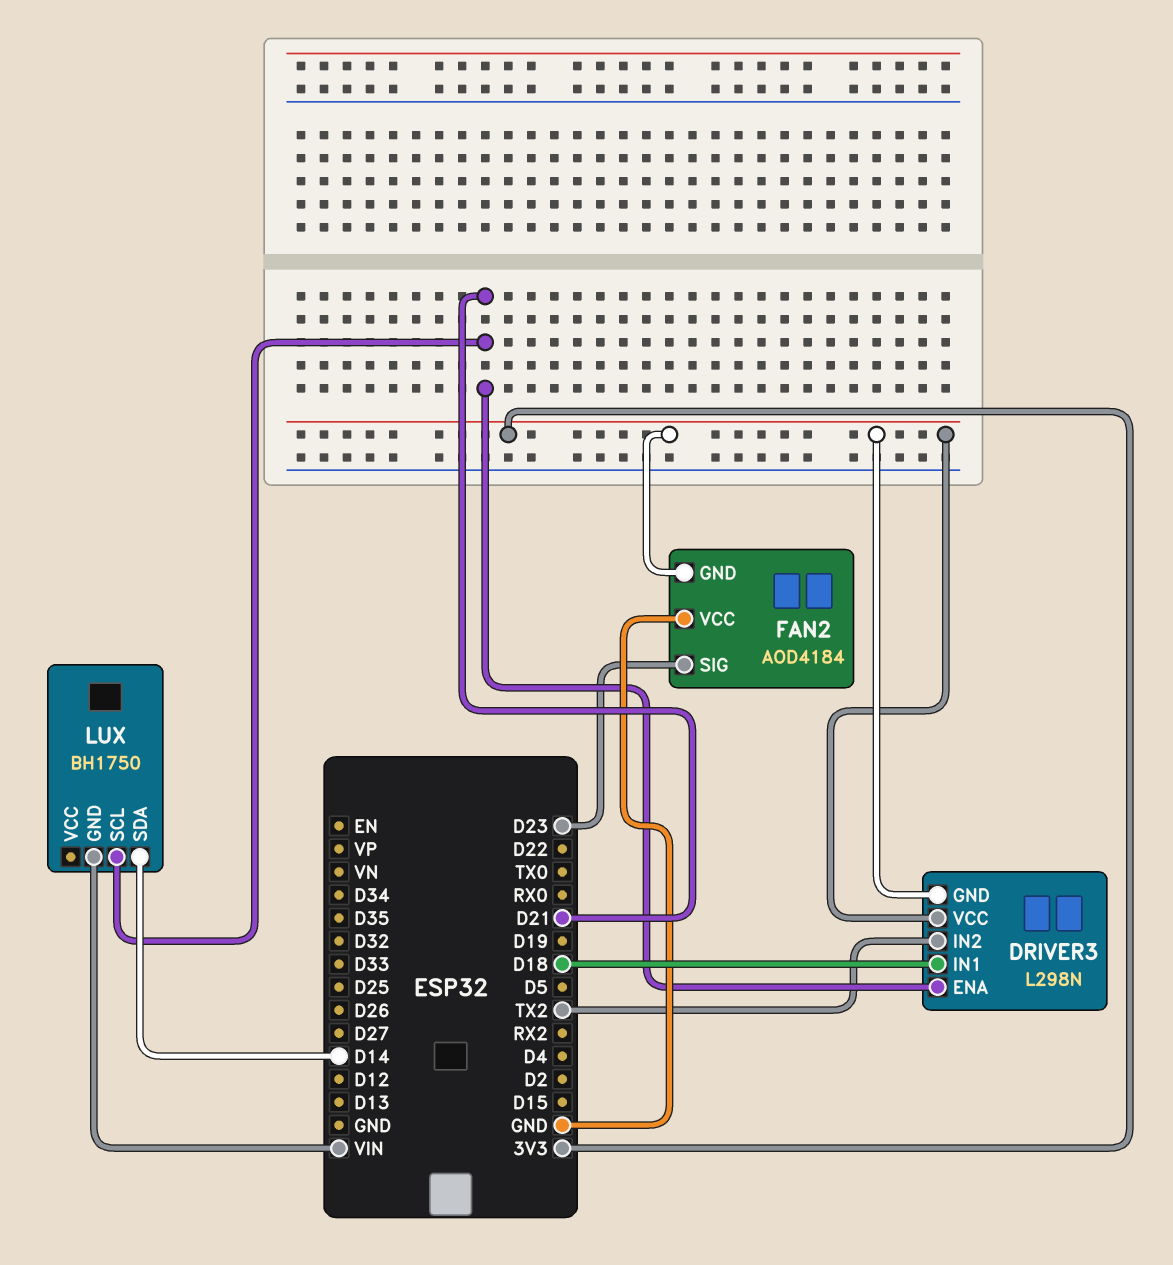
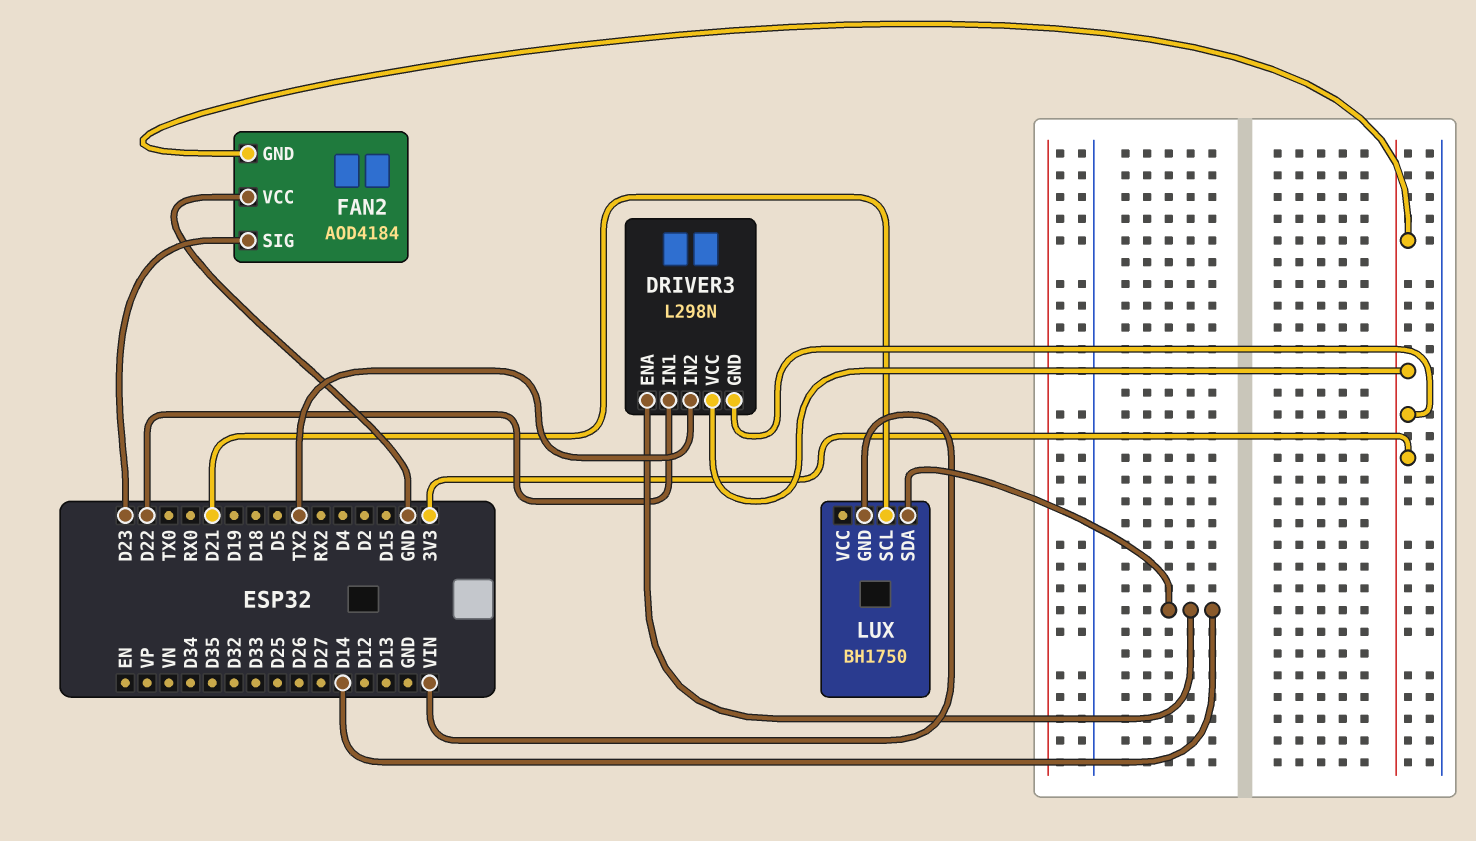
DRIVER3 pin ENA: D21 -> D14
DRIVER3 pin IN1: D18 -> D22

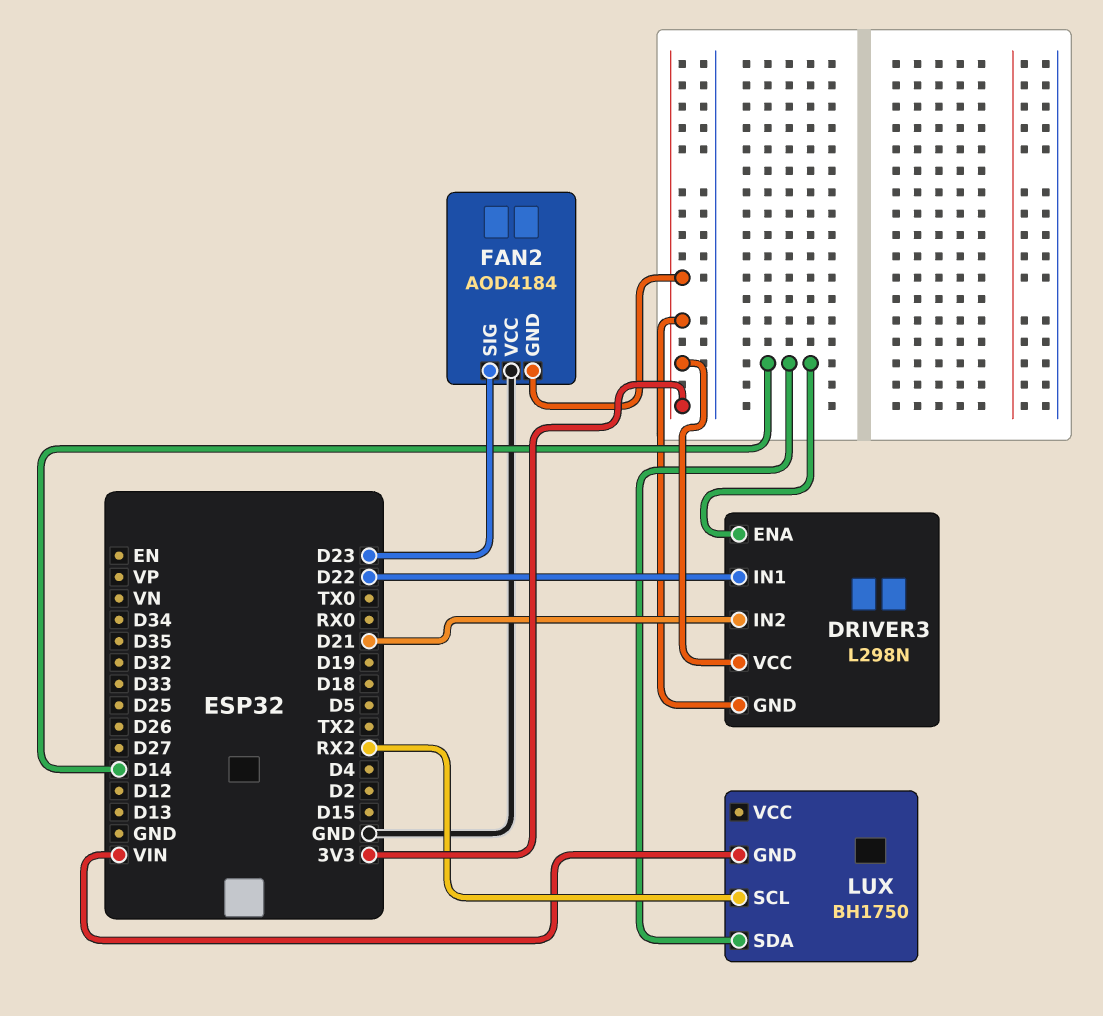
DRIVER3 pin IN2: TX2 -> D21
LUX pin SCL: D21 -> RX2

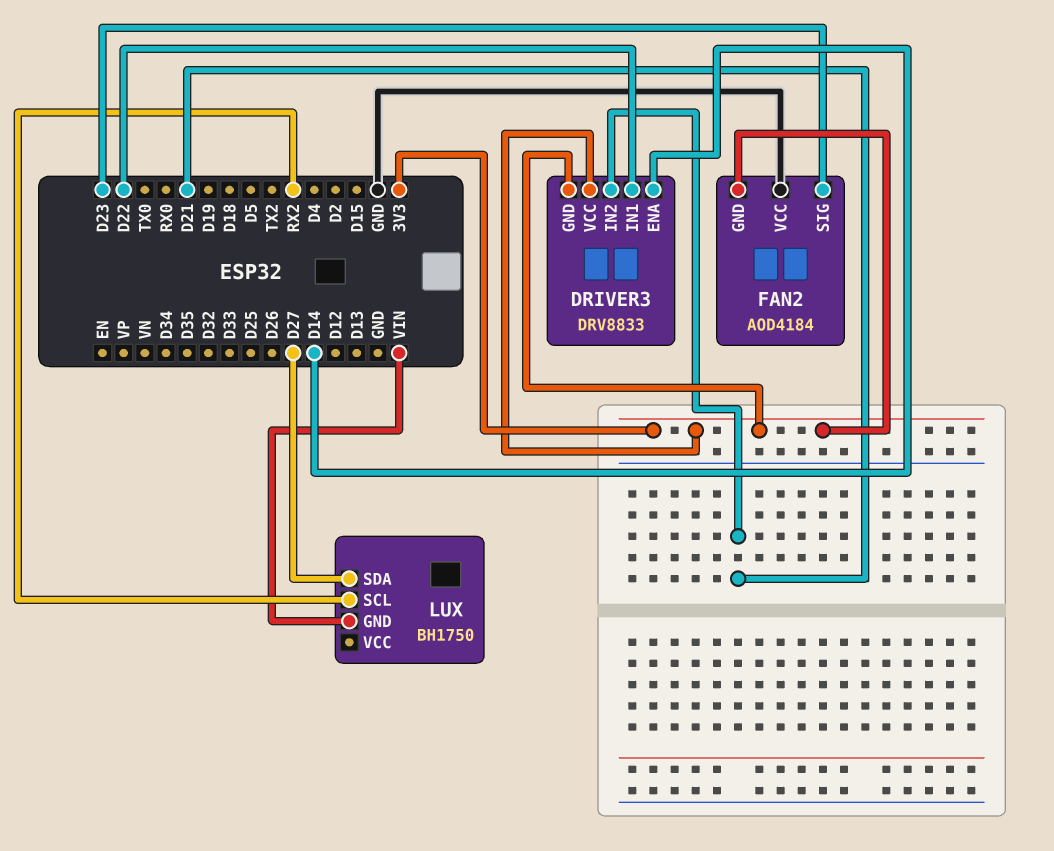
DRIVER3: L298N -> DRV8833
LUX pin SDA: D14 -> D27

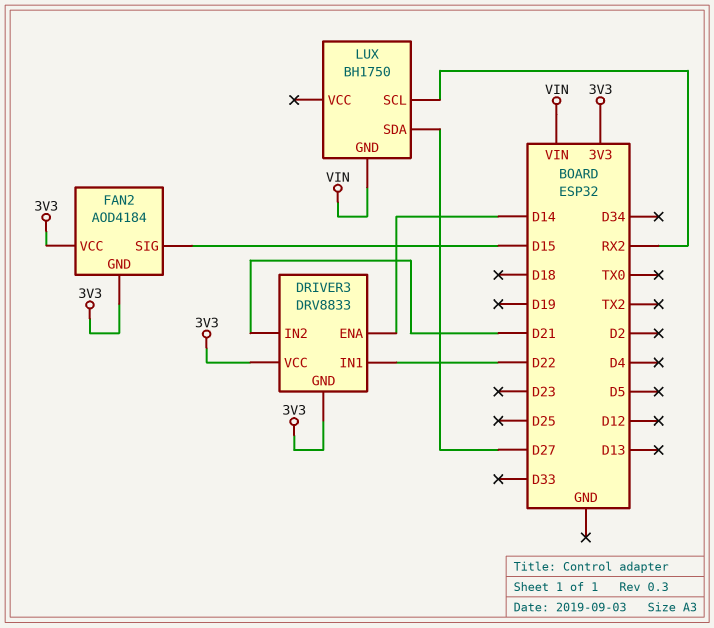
FAN2 pin SIG: D23 -> D15
FAN2 pin VCC: GND -> 3V3

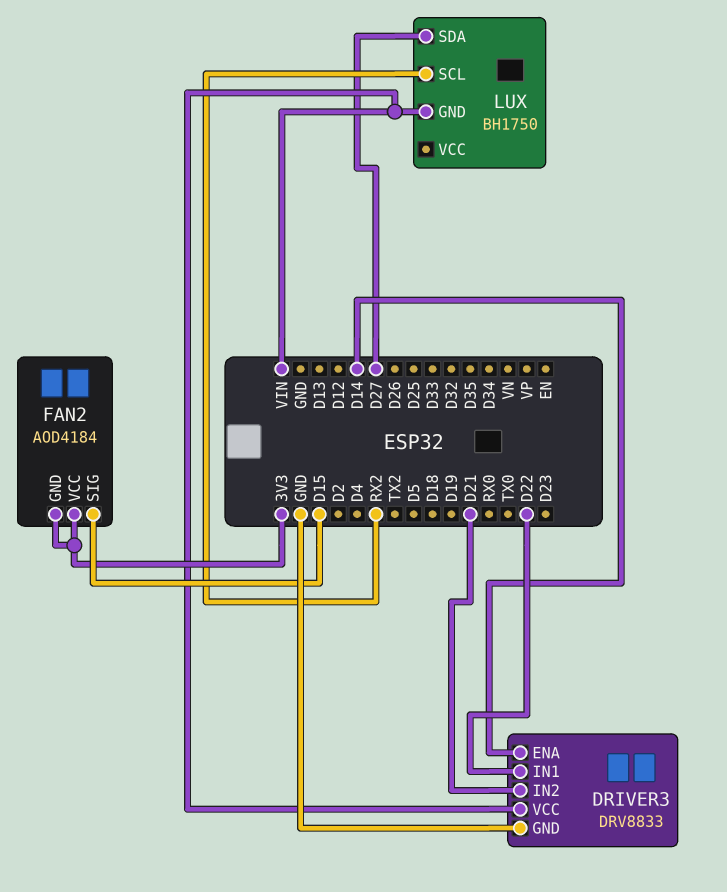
DRIVER3 pin GND: 3V3 -> GND
DRIVER3 pin VCC: 3V3 -> VIN

